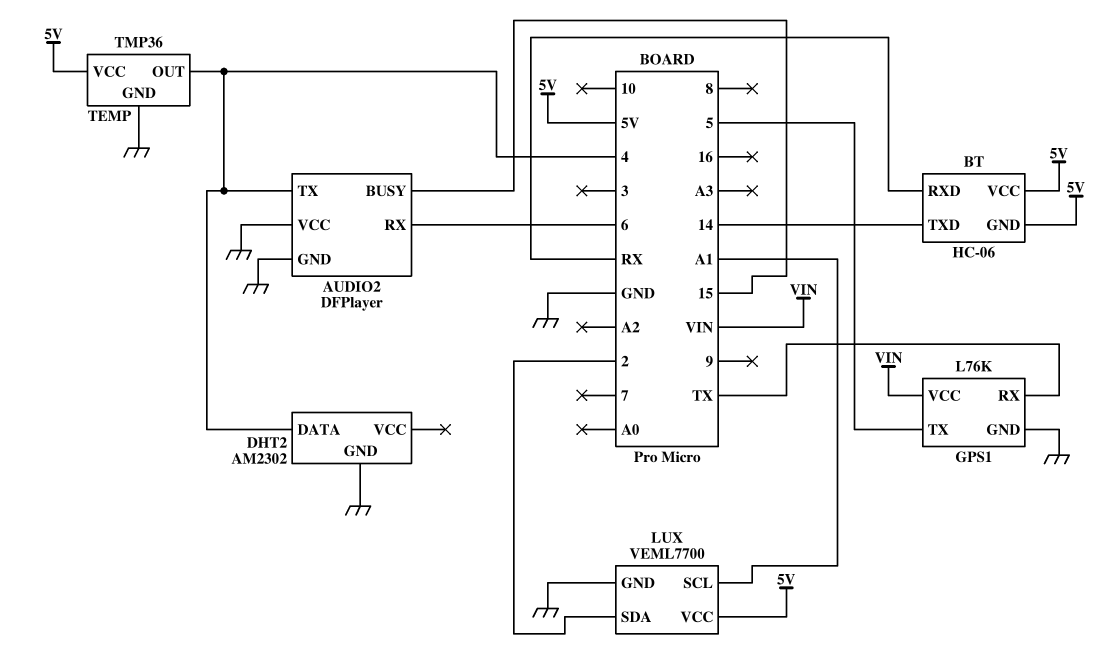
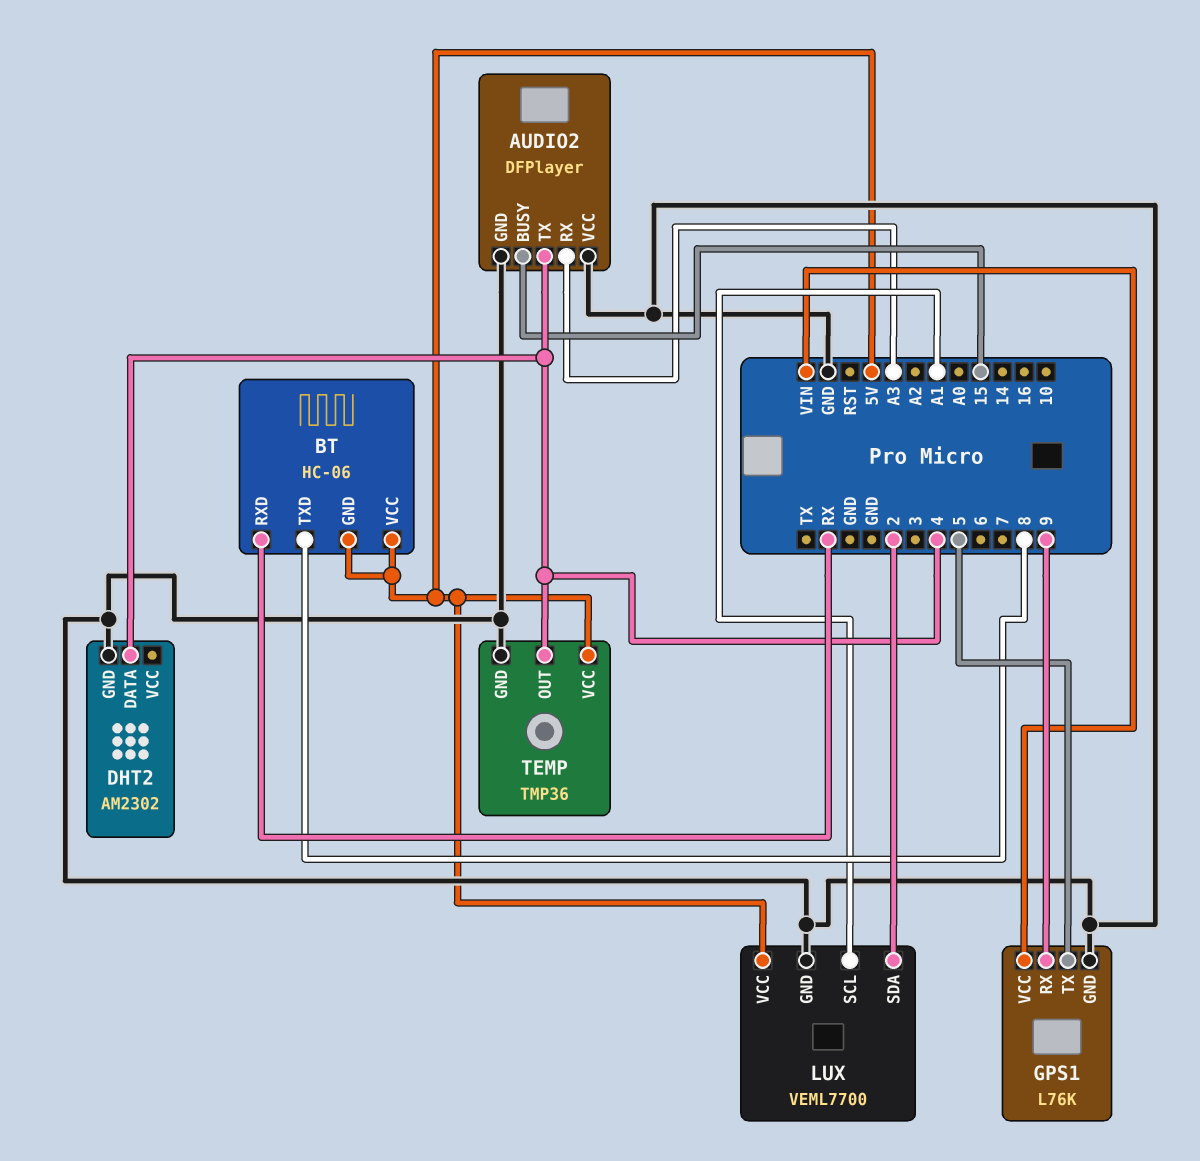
AUDIO2 pin RX: 6 -> A3
BT pin TXD: 14 -> 8
GPS1 pin RX: TX -> 9

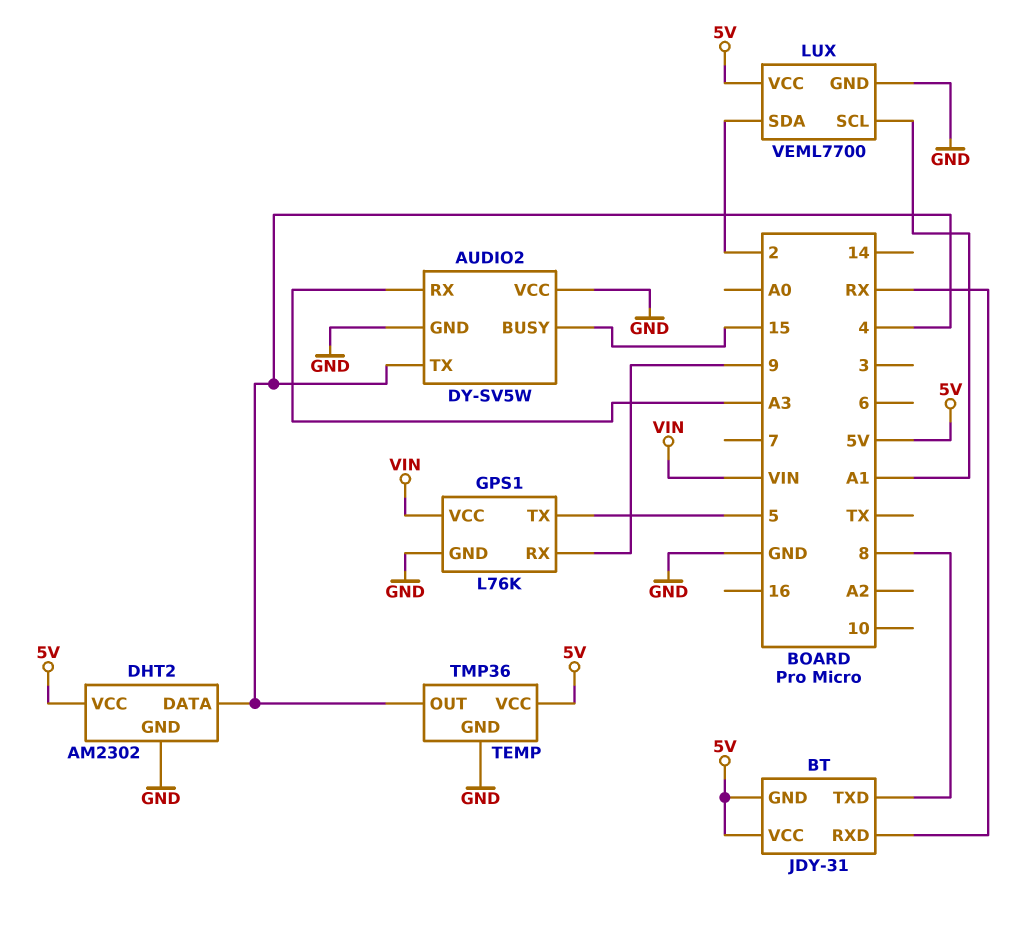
AUDIO2: DFPlayer -> DY-SV5W
BT: HC-06 -> JDY-31
DHT2 pin VCC: none -> 5V

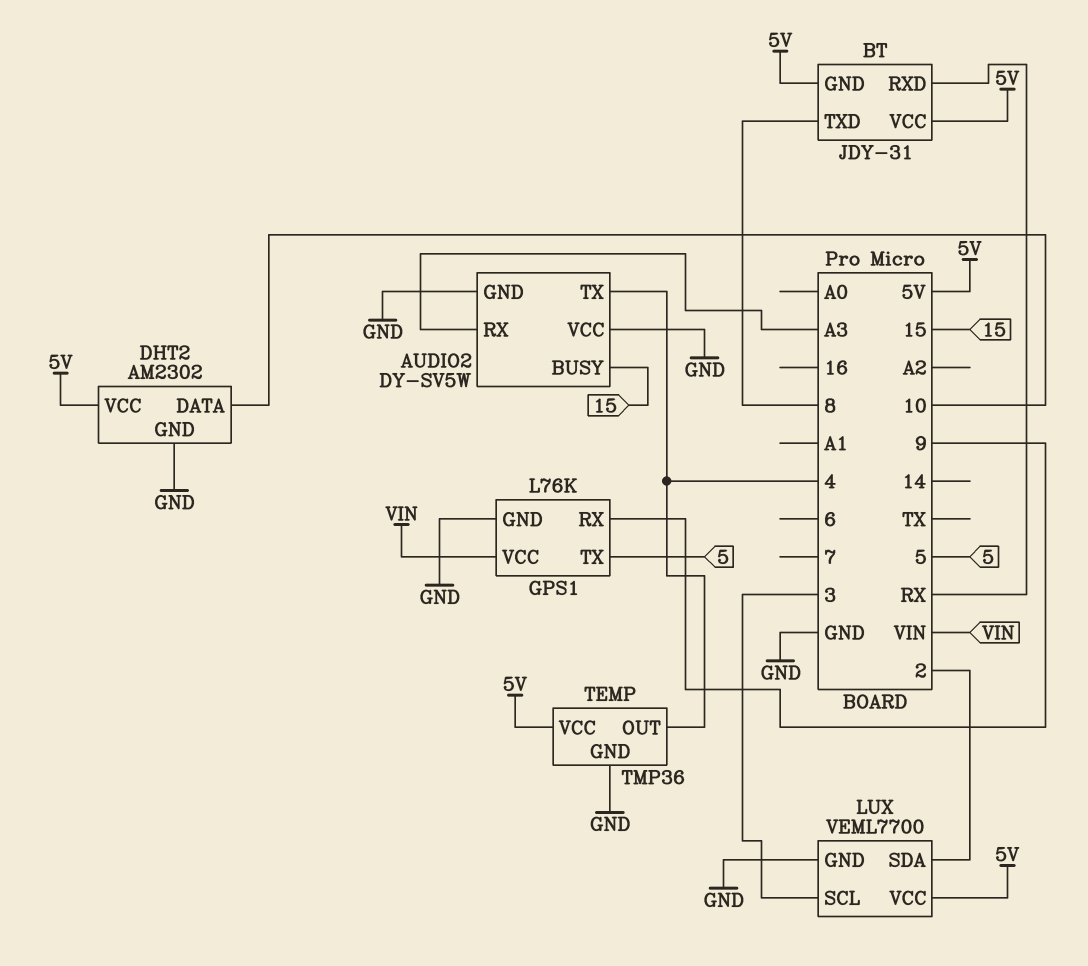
DHT2 pin DATA: 4 -> 10
LUX pin SCL: A1 -> 3

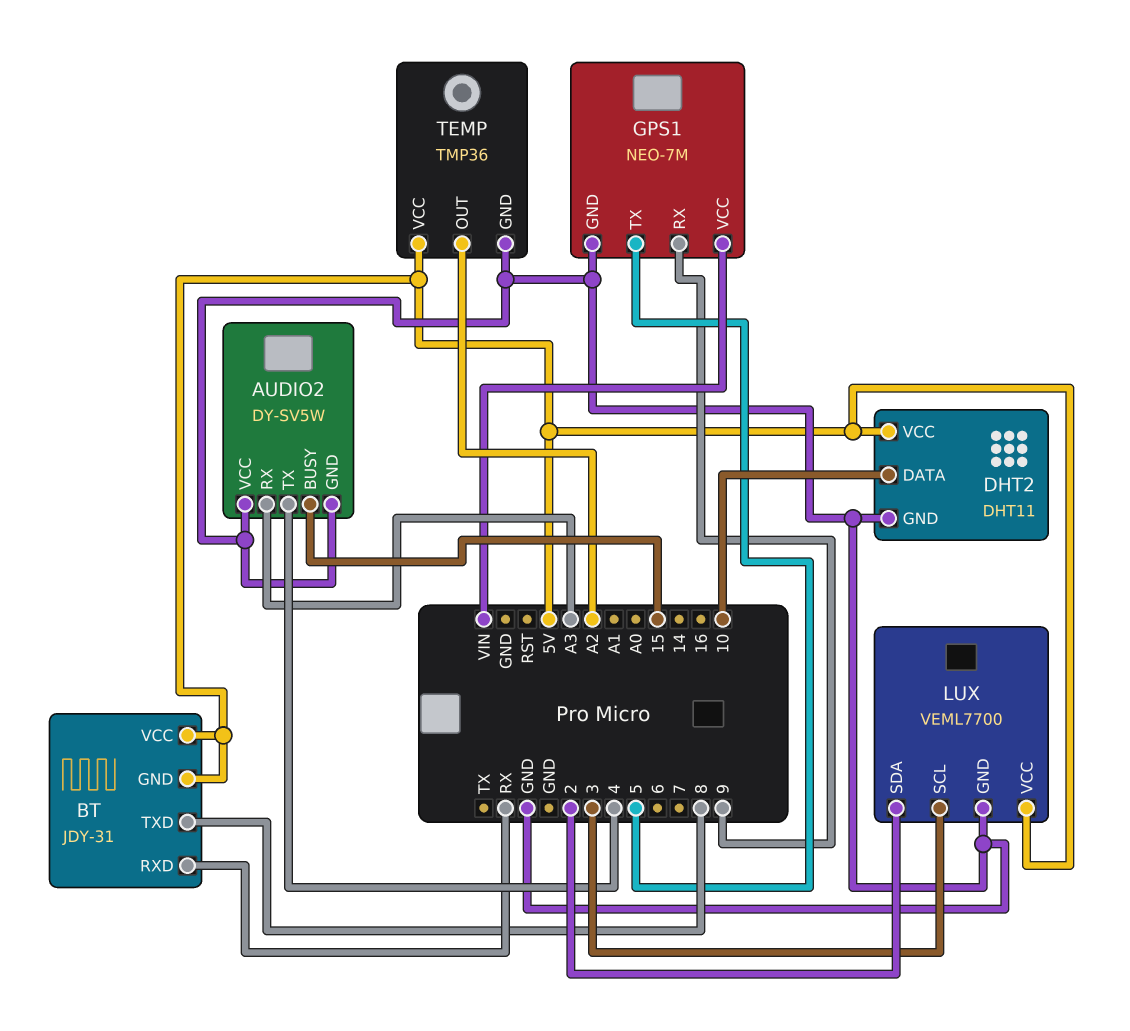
DHT2: AM2302 -> DHT11
GPS1: L76K -> NEO-7M
TEMP pin OUT: 4 -> A2

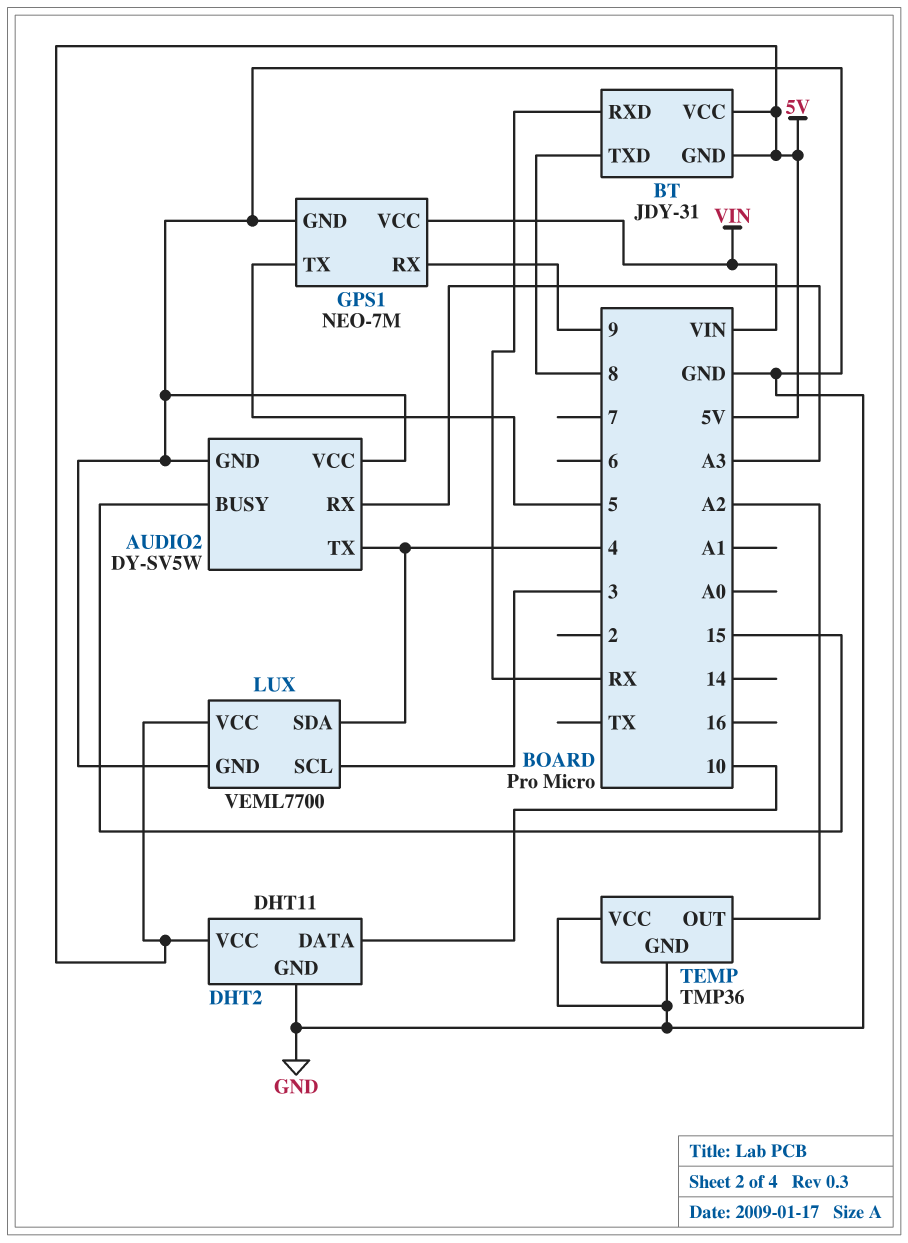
LUX pin SDA: 2 -> 4
TEMP pin VCC: 5V -> GND

